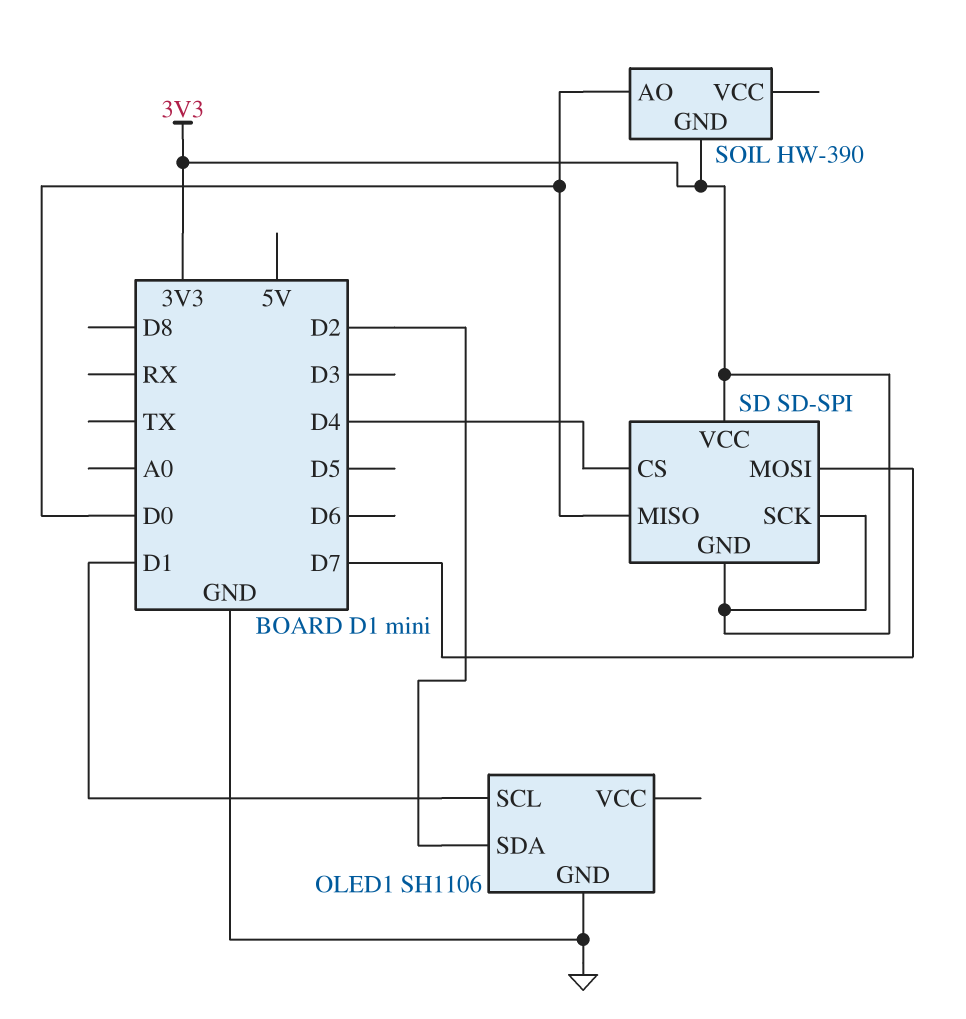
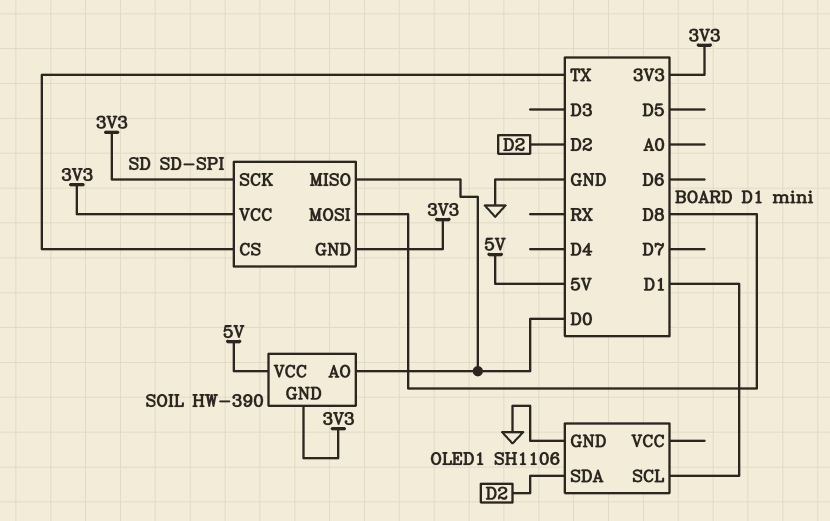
SD pin CS: D4 -> TX
SD pin MOSI: D7 -> D8
SOIL pin VCC: none -> 5V

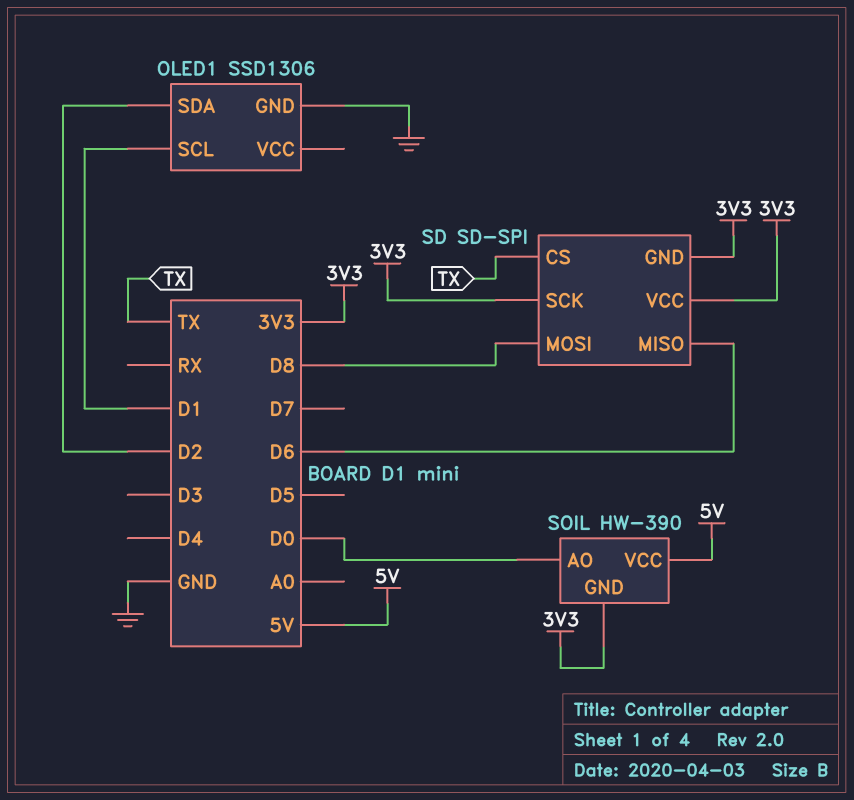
OLED1: SH1106 -> SSD1306
SD pin MISO: D0 -> D6

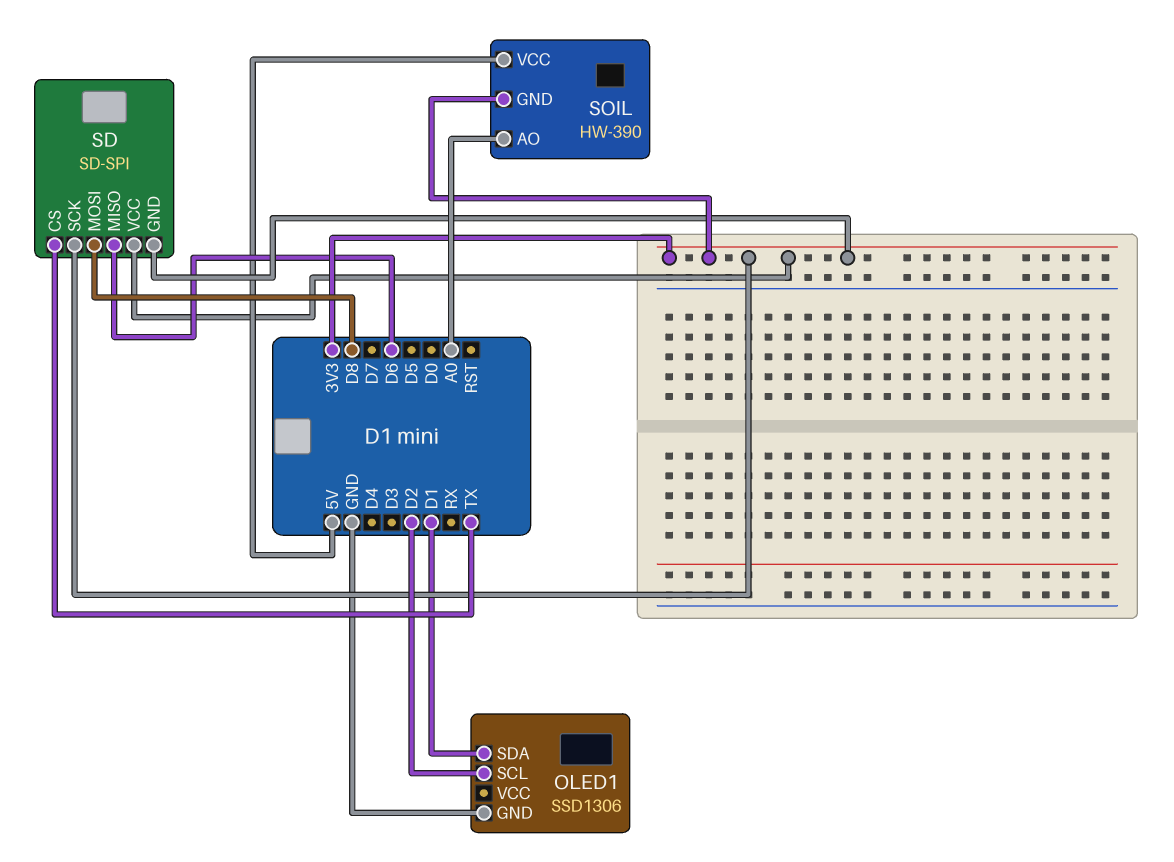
OLED1 pin SCL: D1 -> D2
OLED1 pin SDA: D2 -> D1
SOIL pin AO: D0 -> A0

